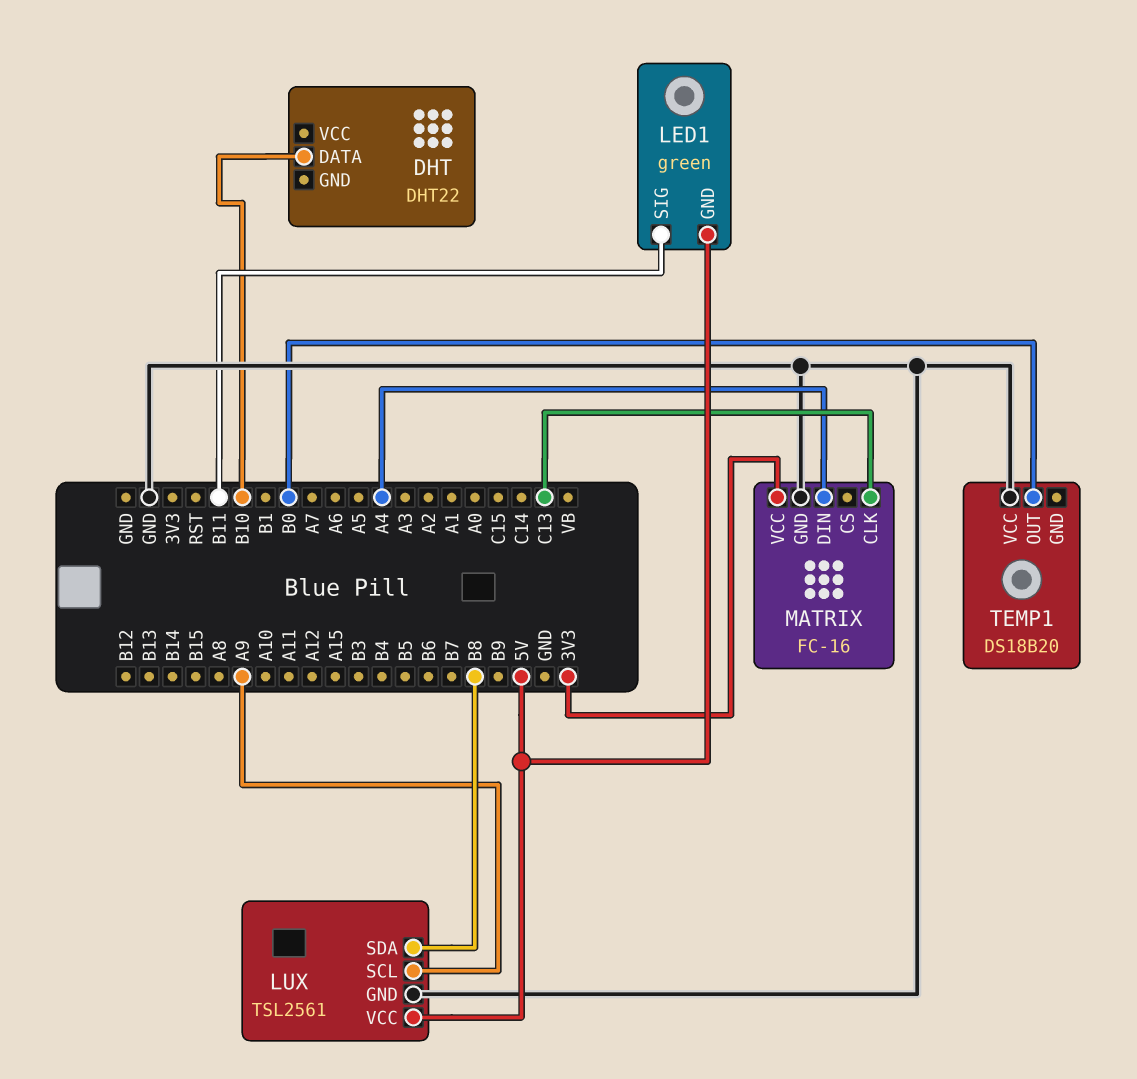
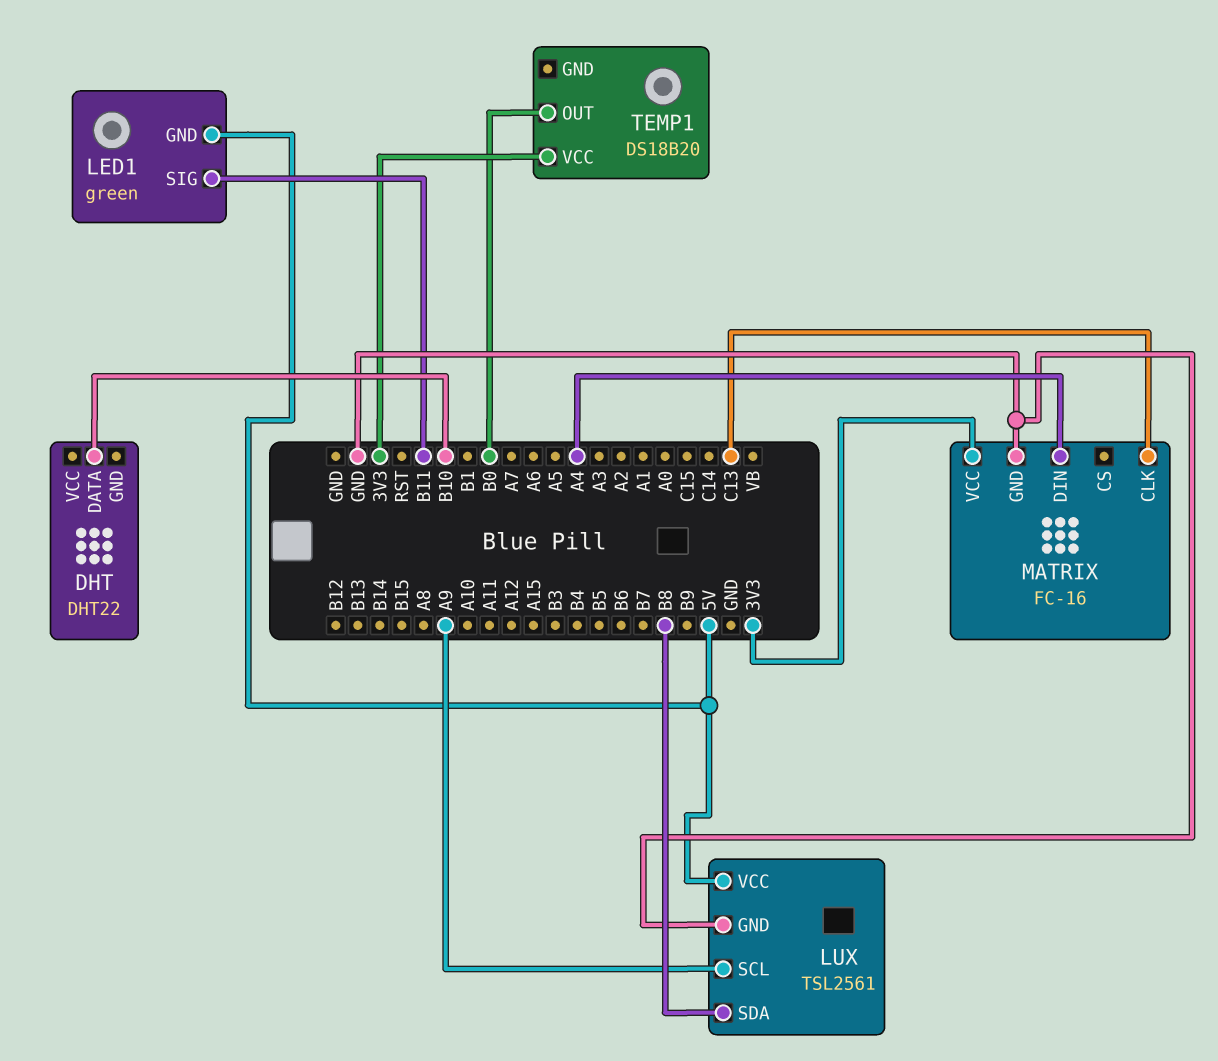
TEMP1 pin VCC: GND -> 3V3

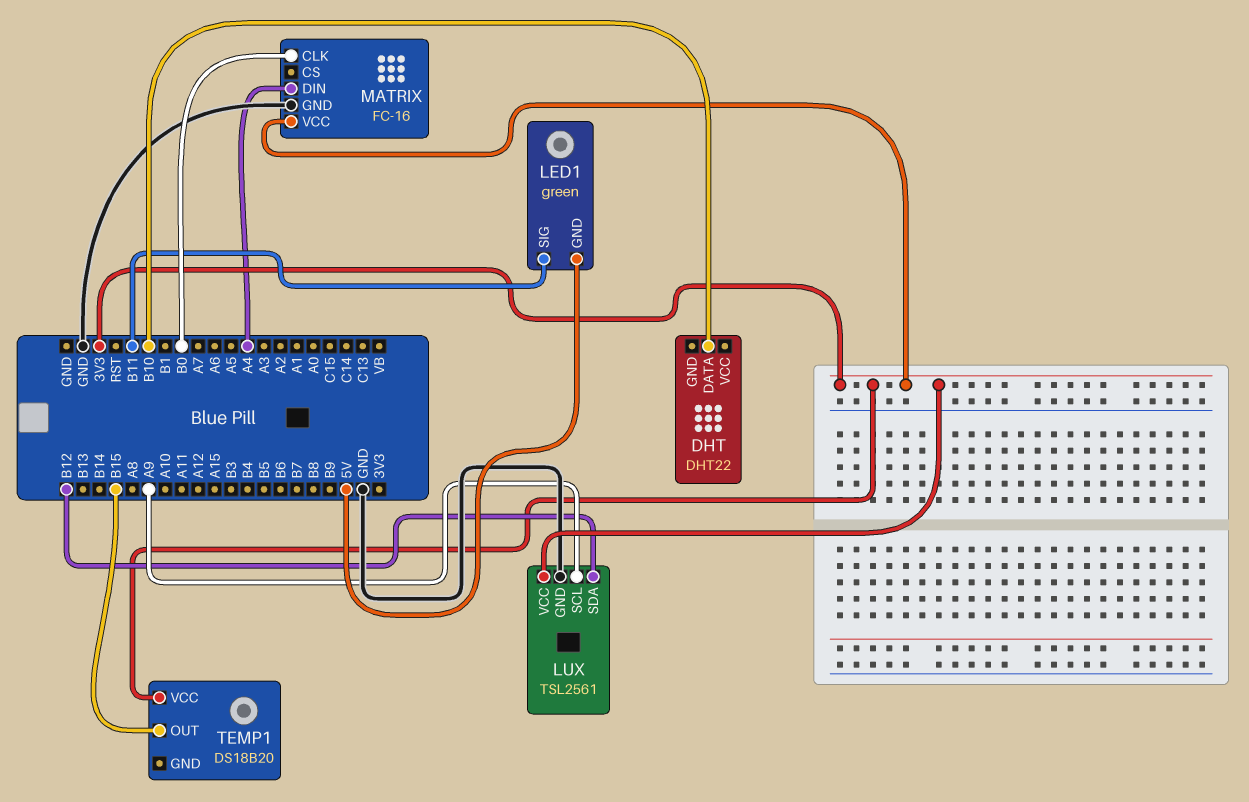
LUX pin SDA: B8 -> B12
LUX pin VCC: 5V -> 3V3
MATRIX pin CLK: C13 -> B0
TEMP1 pin OUT: B0 -> B15

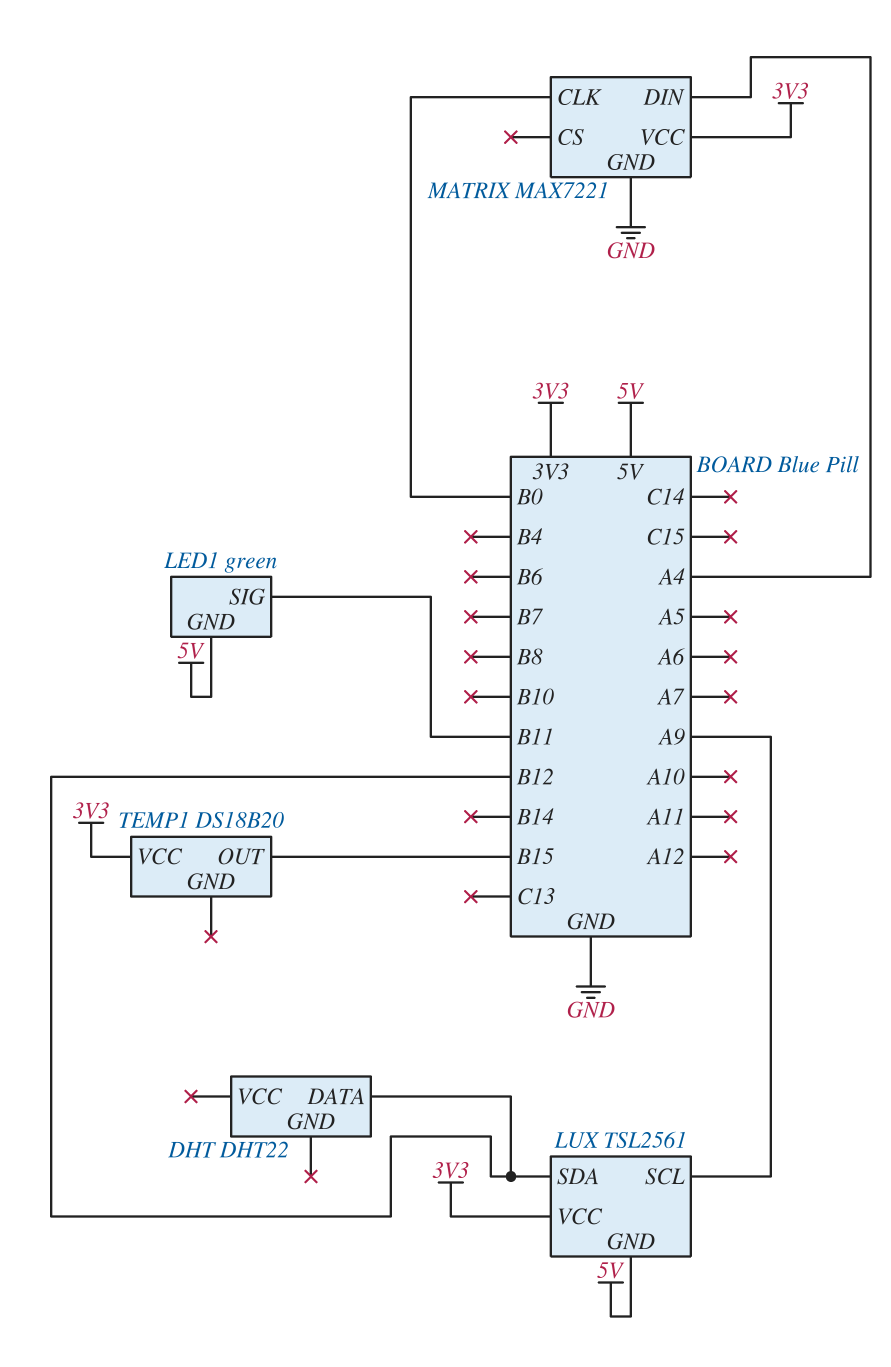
DHT pin DATA: B10 -> B12
LUX pin GND: GND -> 5V
MATRIX: FC-16 -> MAX7221

